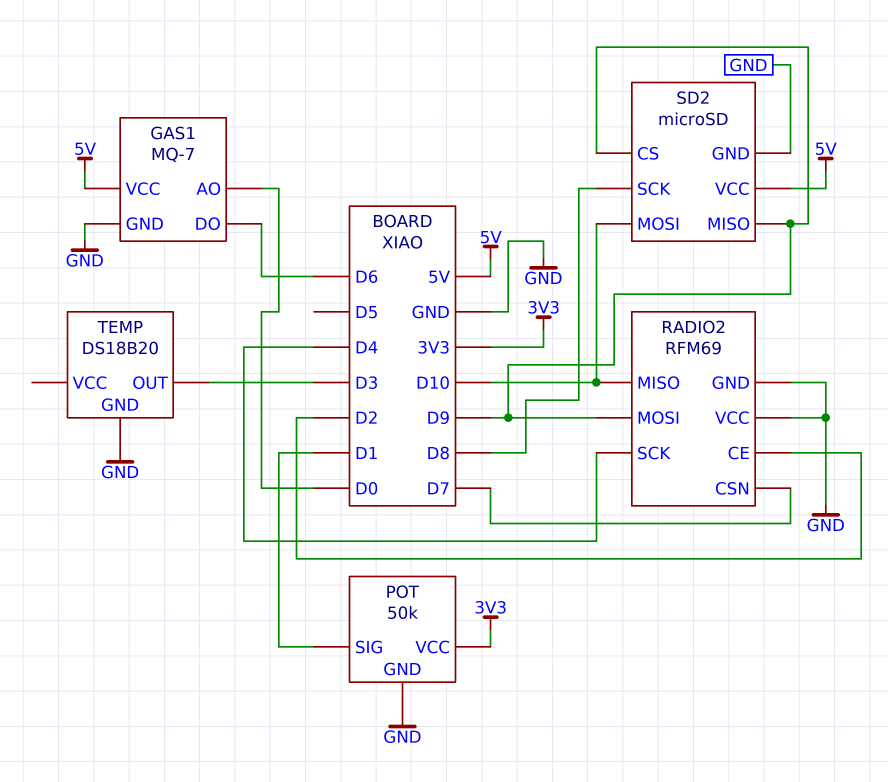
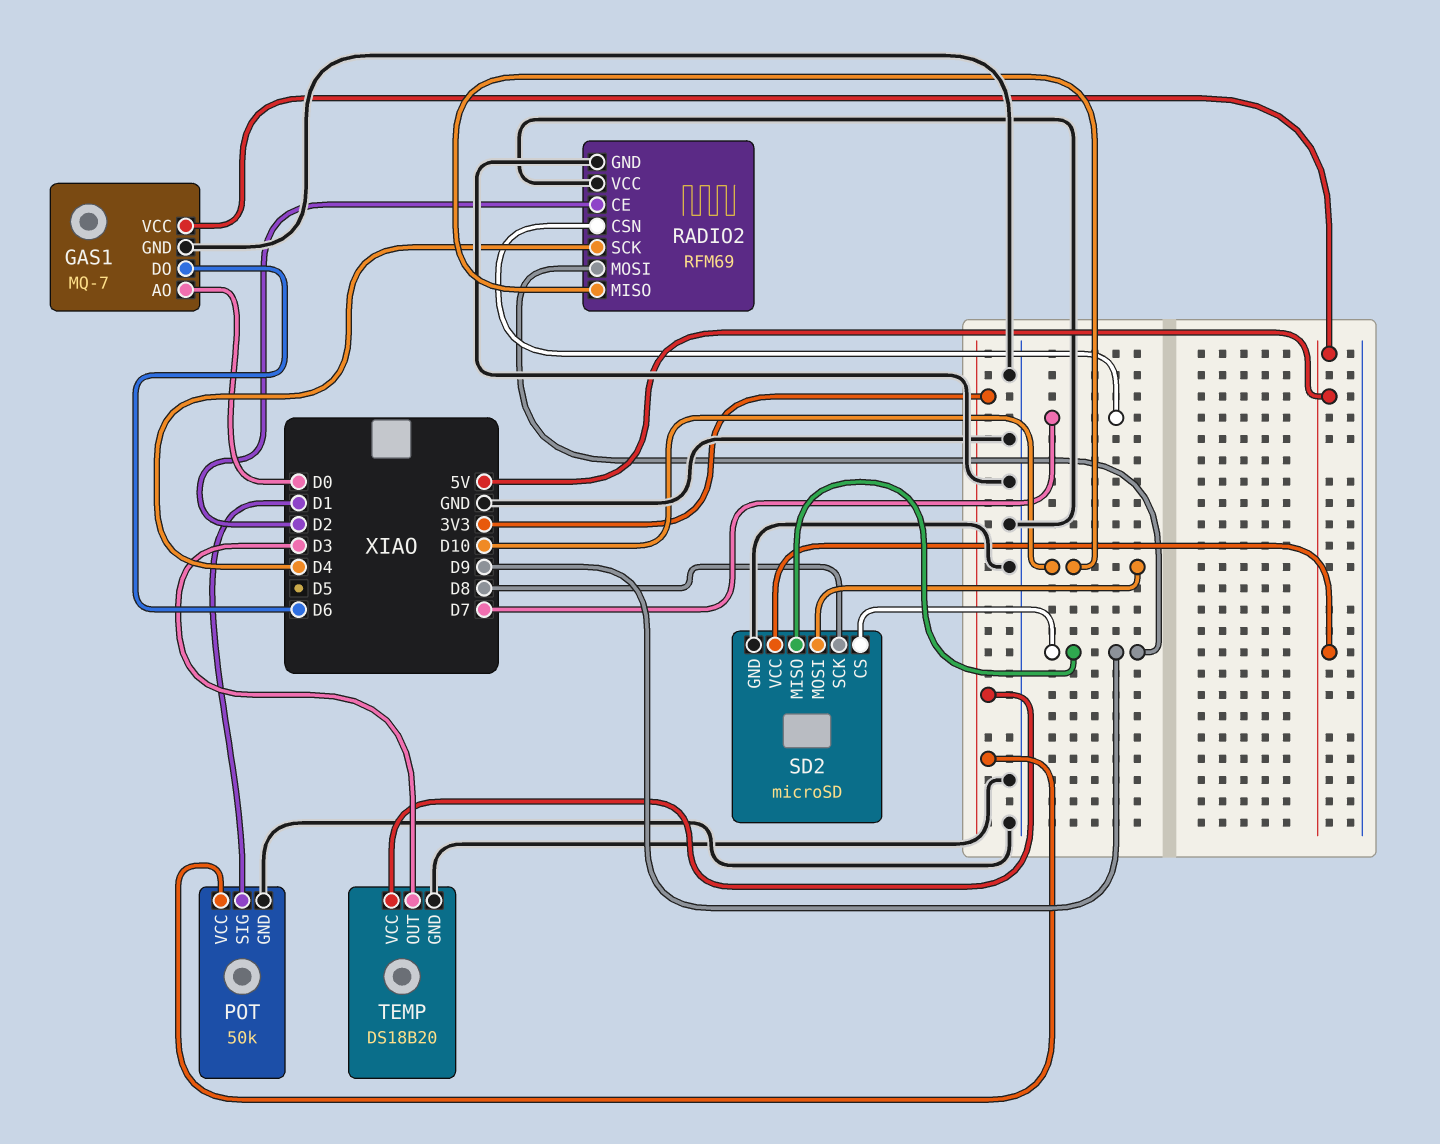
TEMP pin VCC: none -> 3V3

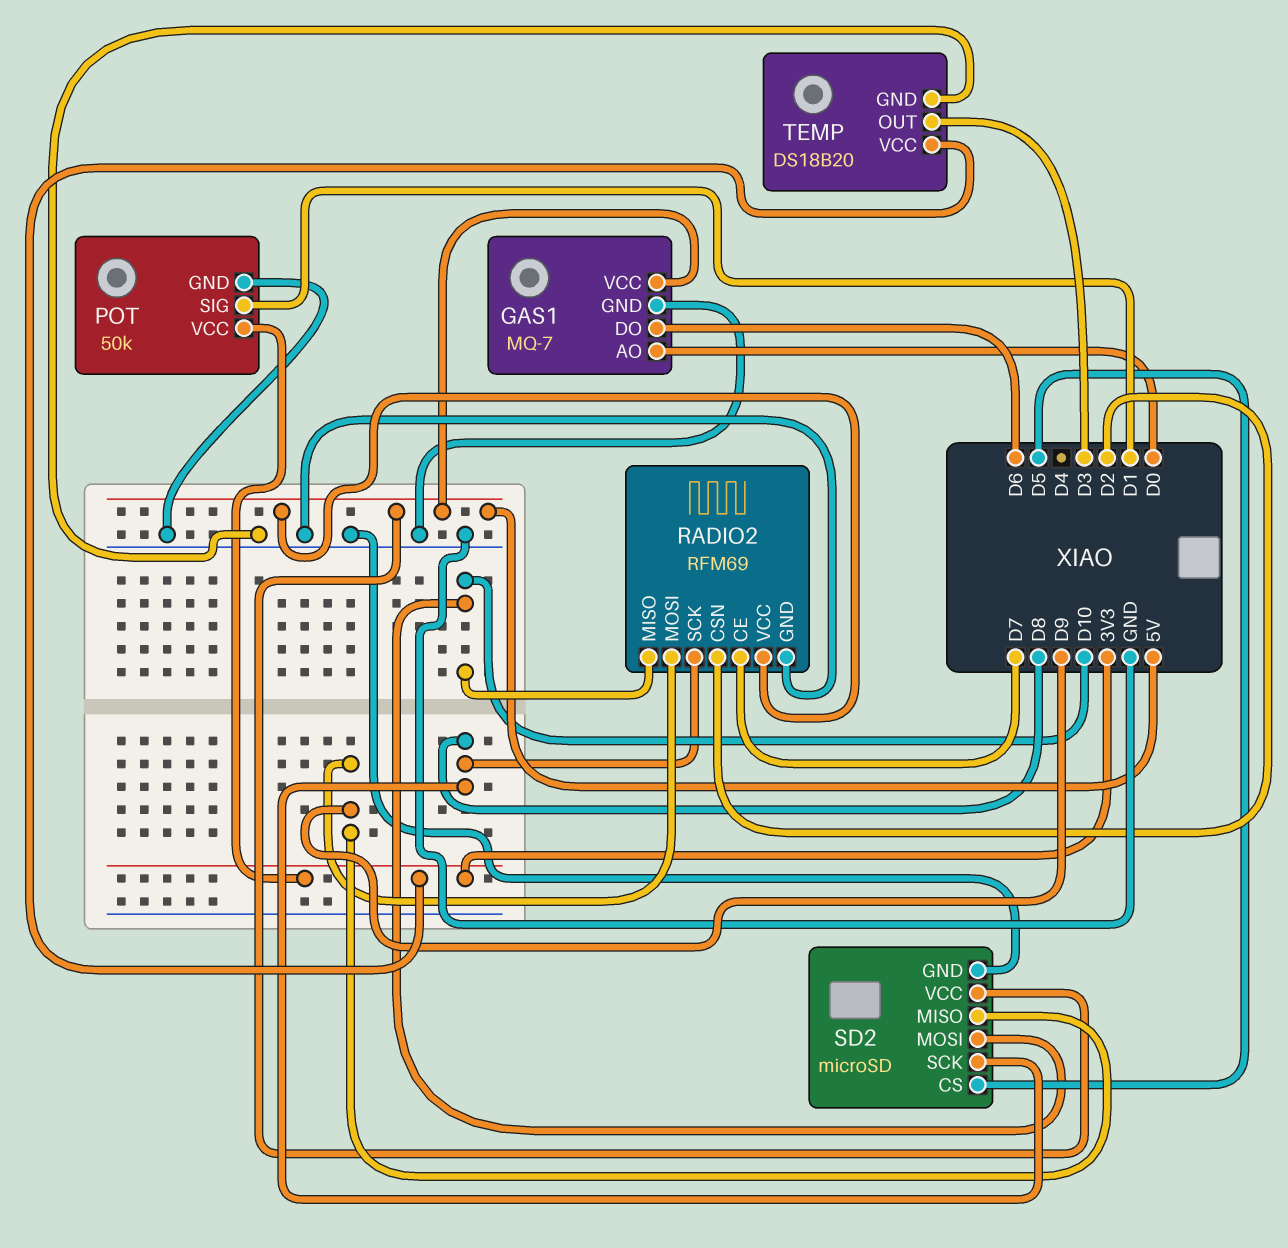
RADIO2 pin CE: D2 -> D7
RADIO2 pin CSN: D7 -> D2
RADIO2 pin SCK: D4 -> D8
RADIO2 pin VCC: GND -> 5V
SD2 pin CS: D9 -> D5

